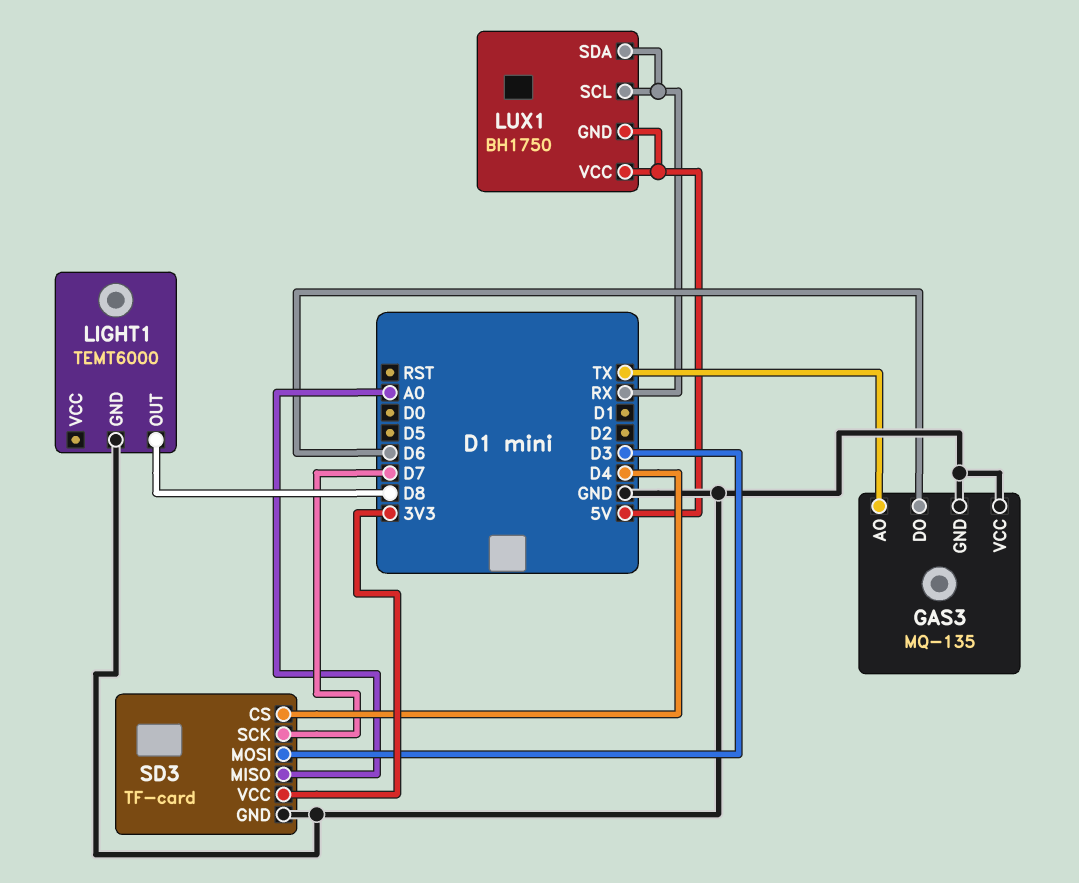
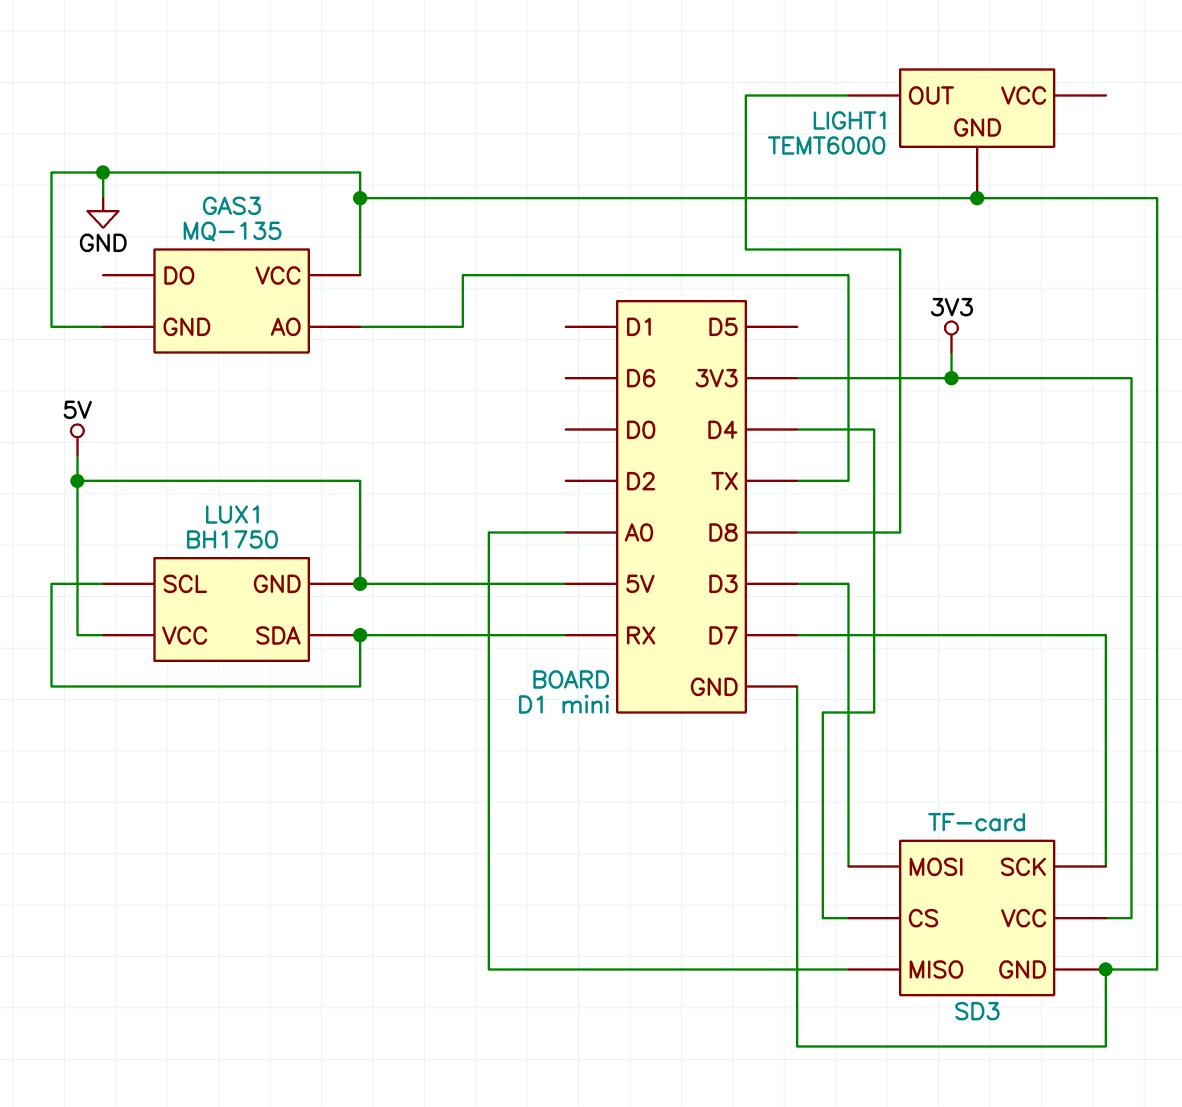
GAS3 pin DO: D6 -> none

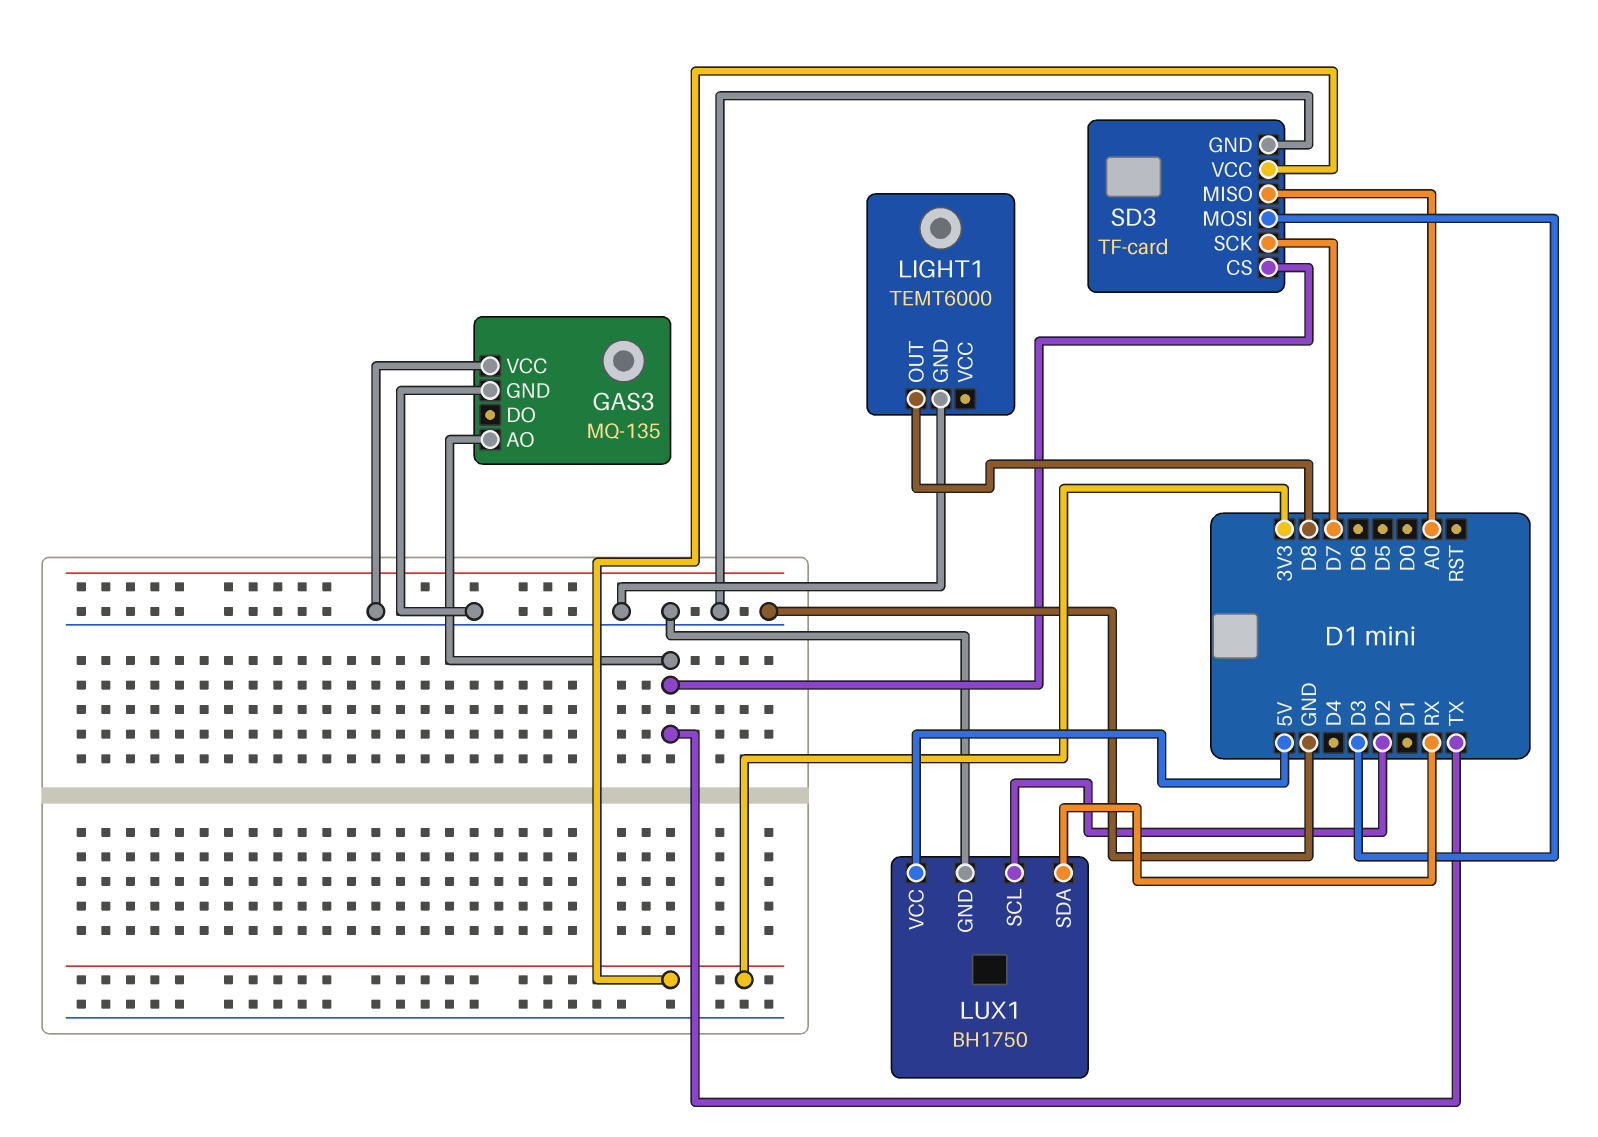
LUX1 pin GND: 5V -> GND
LUX1 pin SCL: RX -> D2
SD3 pin CS: D4 -> TX

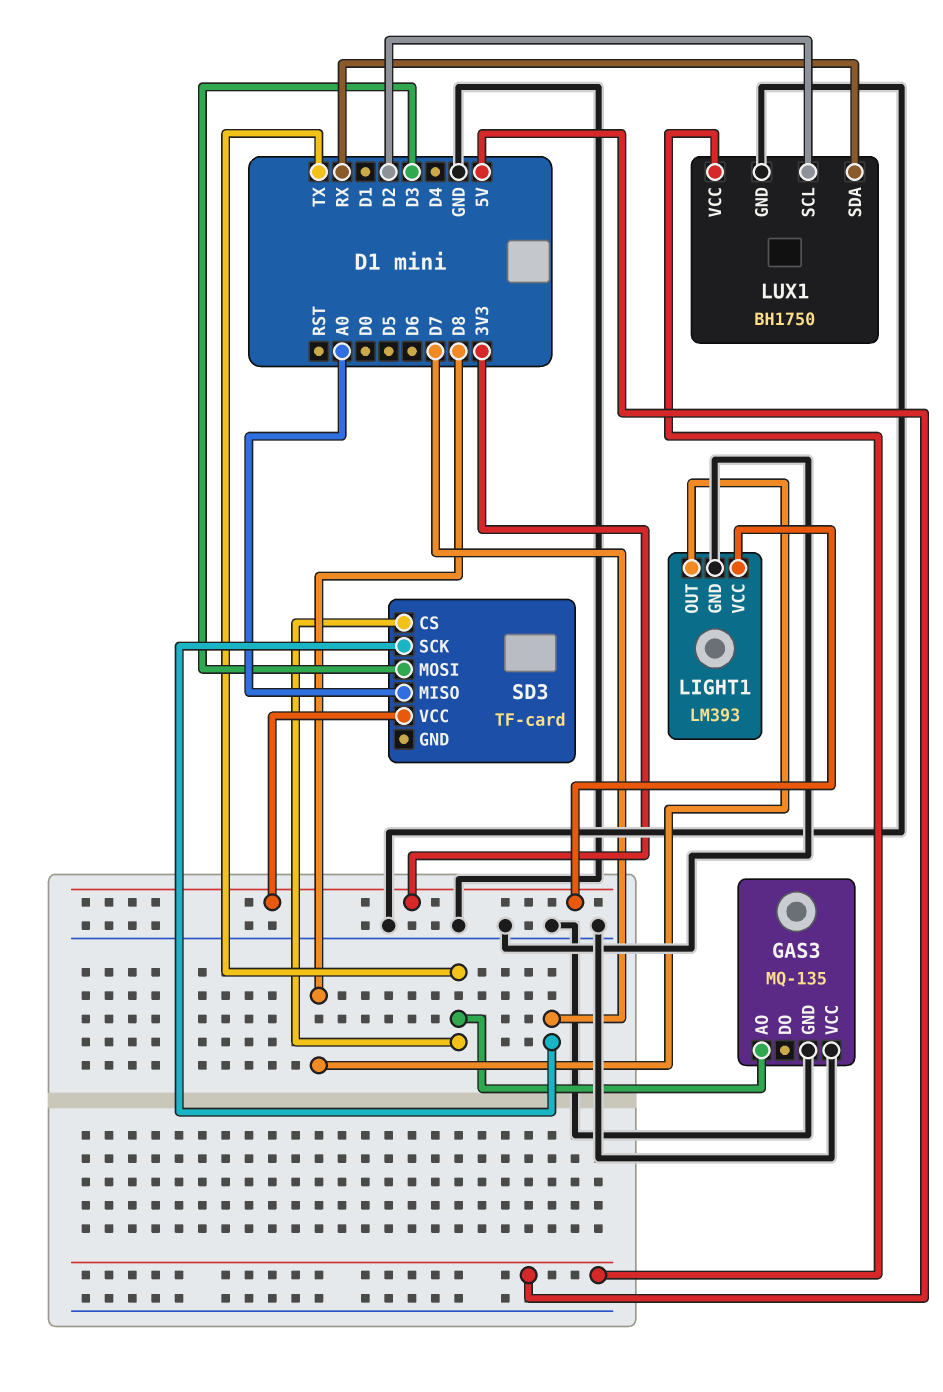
LIGHT1: TEMT6000 -> LM393
LIGHT1 pin VCC: none -> 3V3
SD3 pin GND: GND -> none

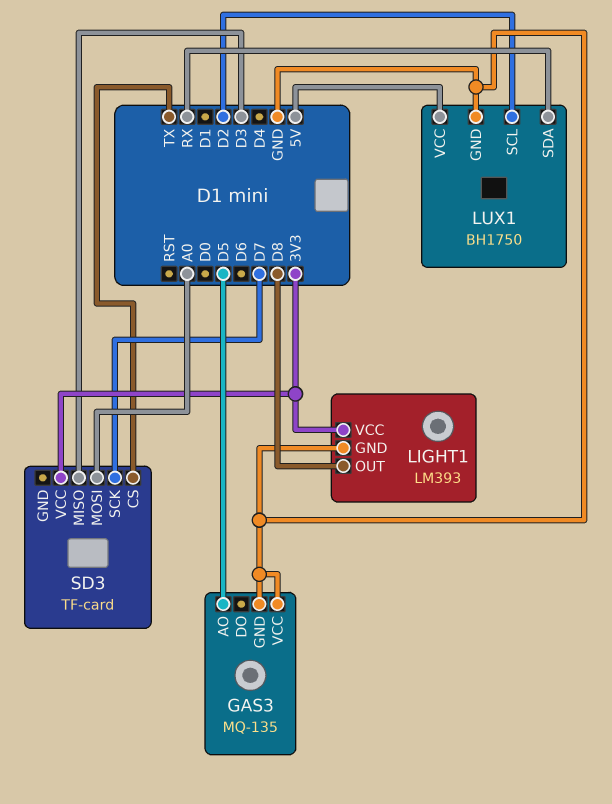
GAS3 pin AO: TX -> D5
SD3 pin MISO: A0 -> D3
SD3 pin MOSI: D3 -> A0

